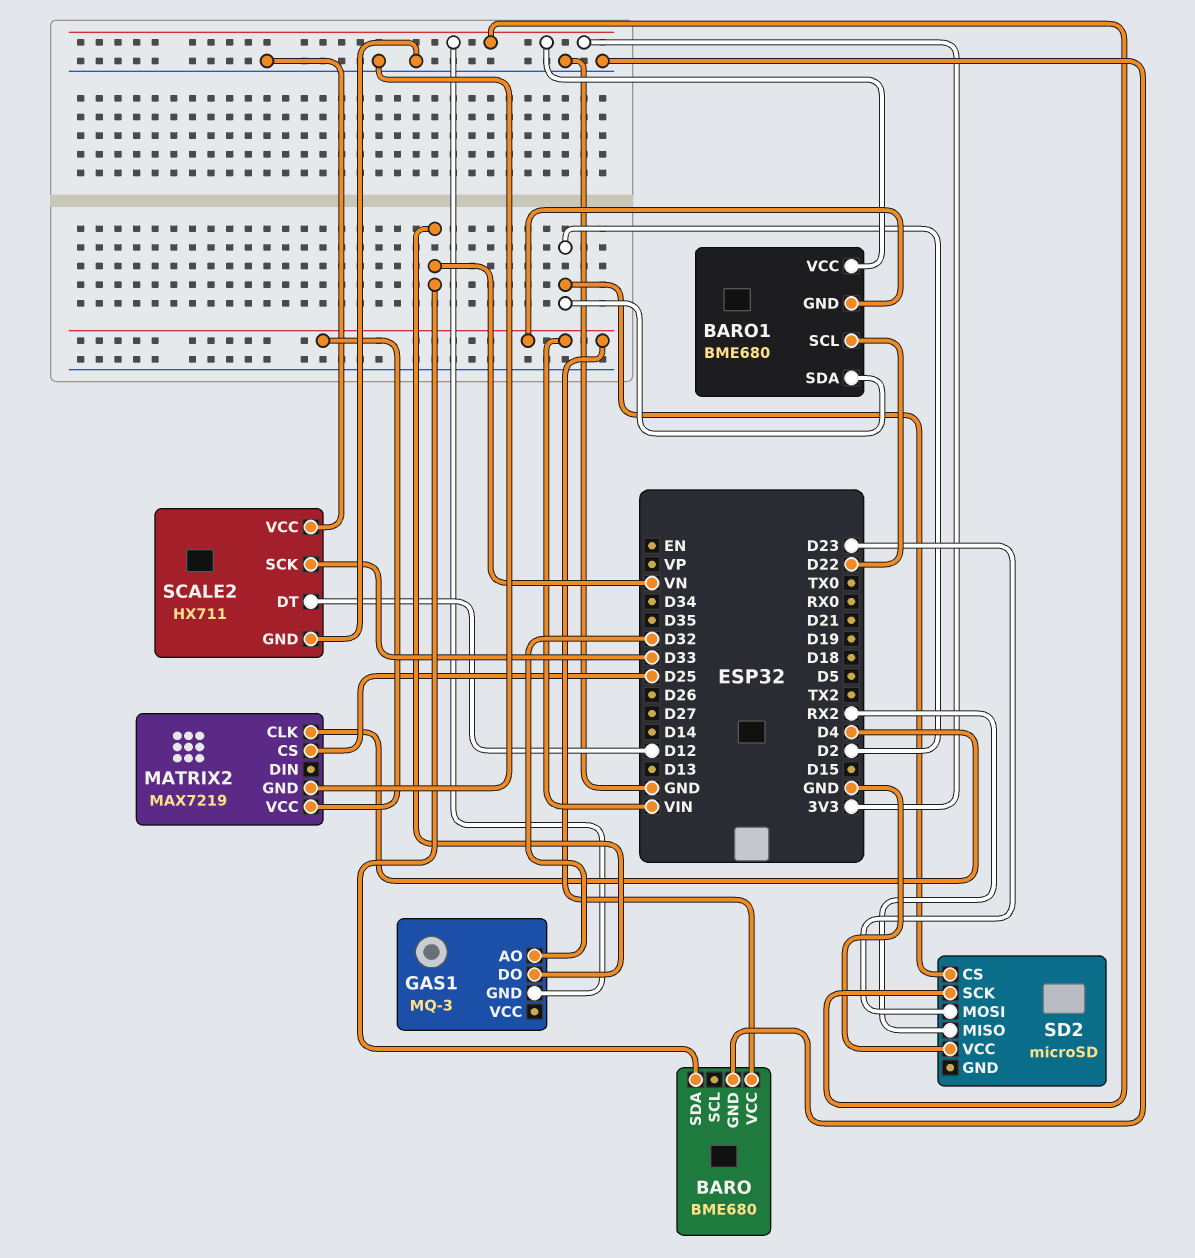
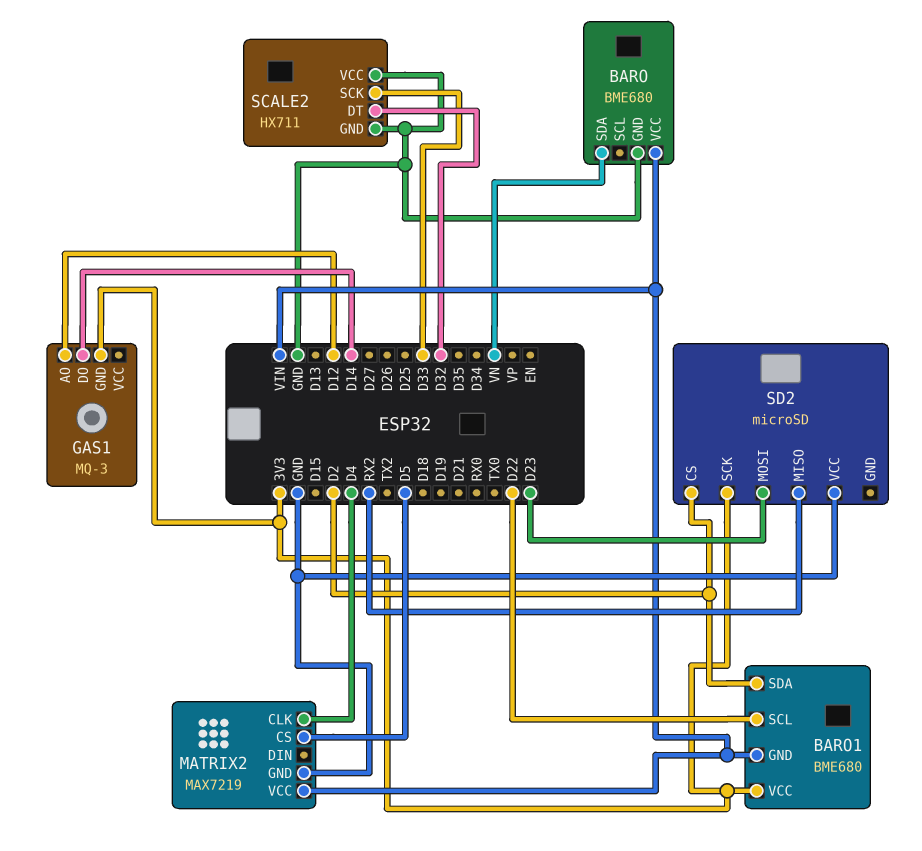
GAS1 pin AO: D32 -> D12
GAS1 pin DO: VN -> D14
MATRIX2 pin CS: D25 -> D5
SCALE2 pin DT: D12 -> D32

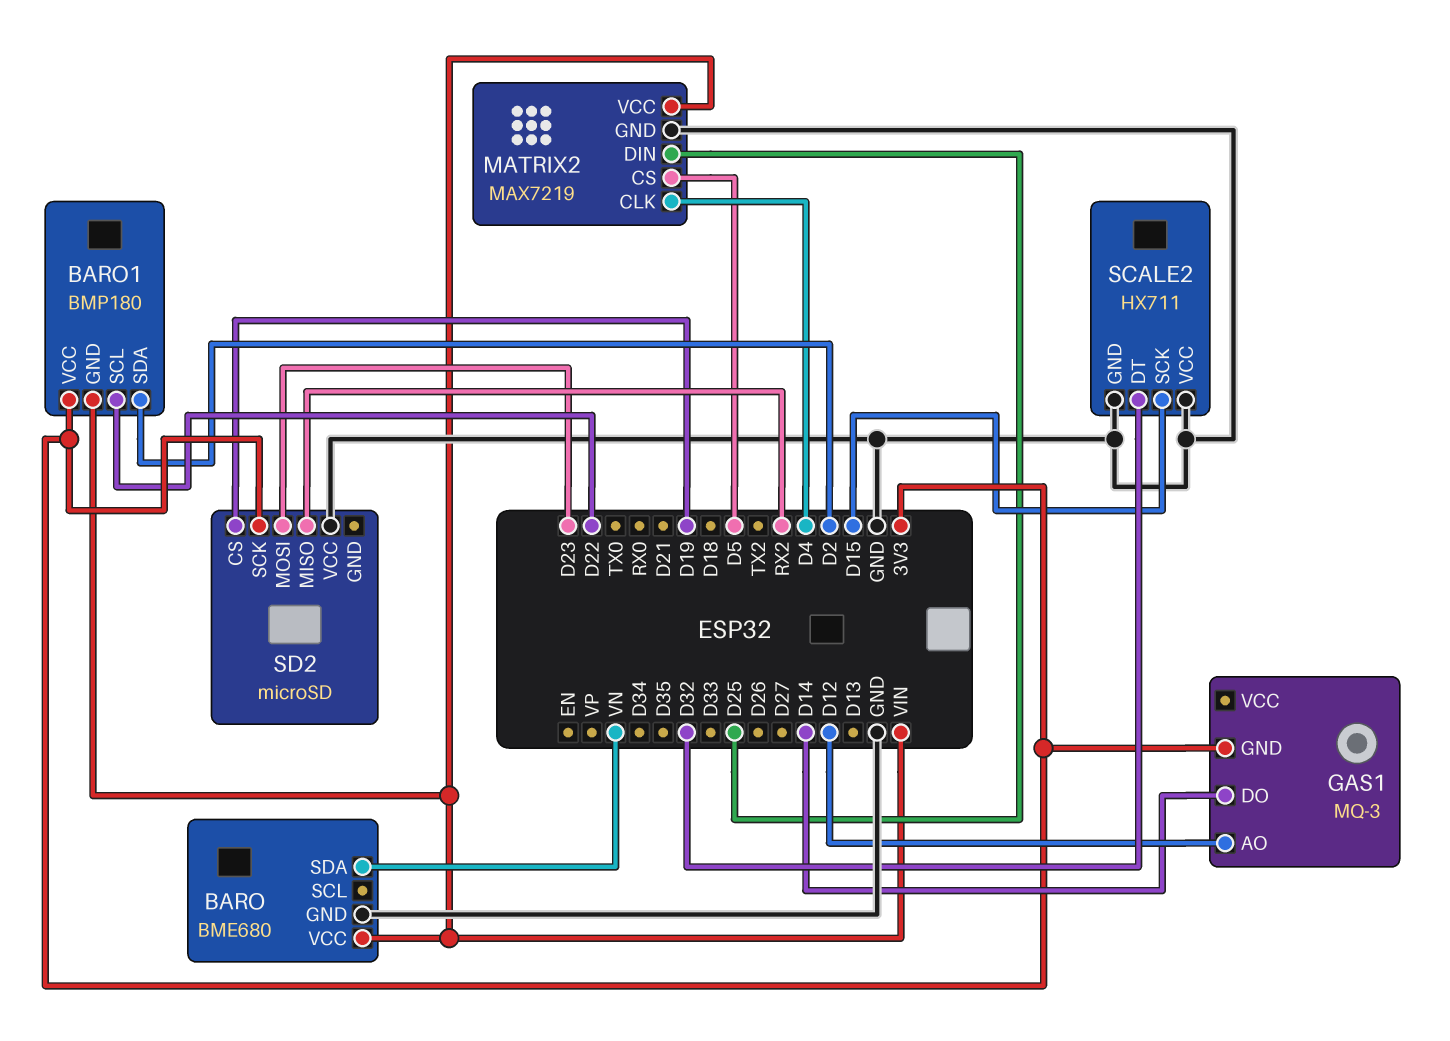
BARO1: BME680 -> BMP180
MATRIX2 pin DIN: none -> D25
SCALE2 pin SCK: D33 -> D15
SD2 pin CS: D2 -> D19

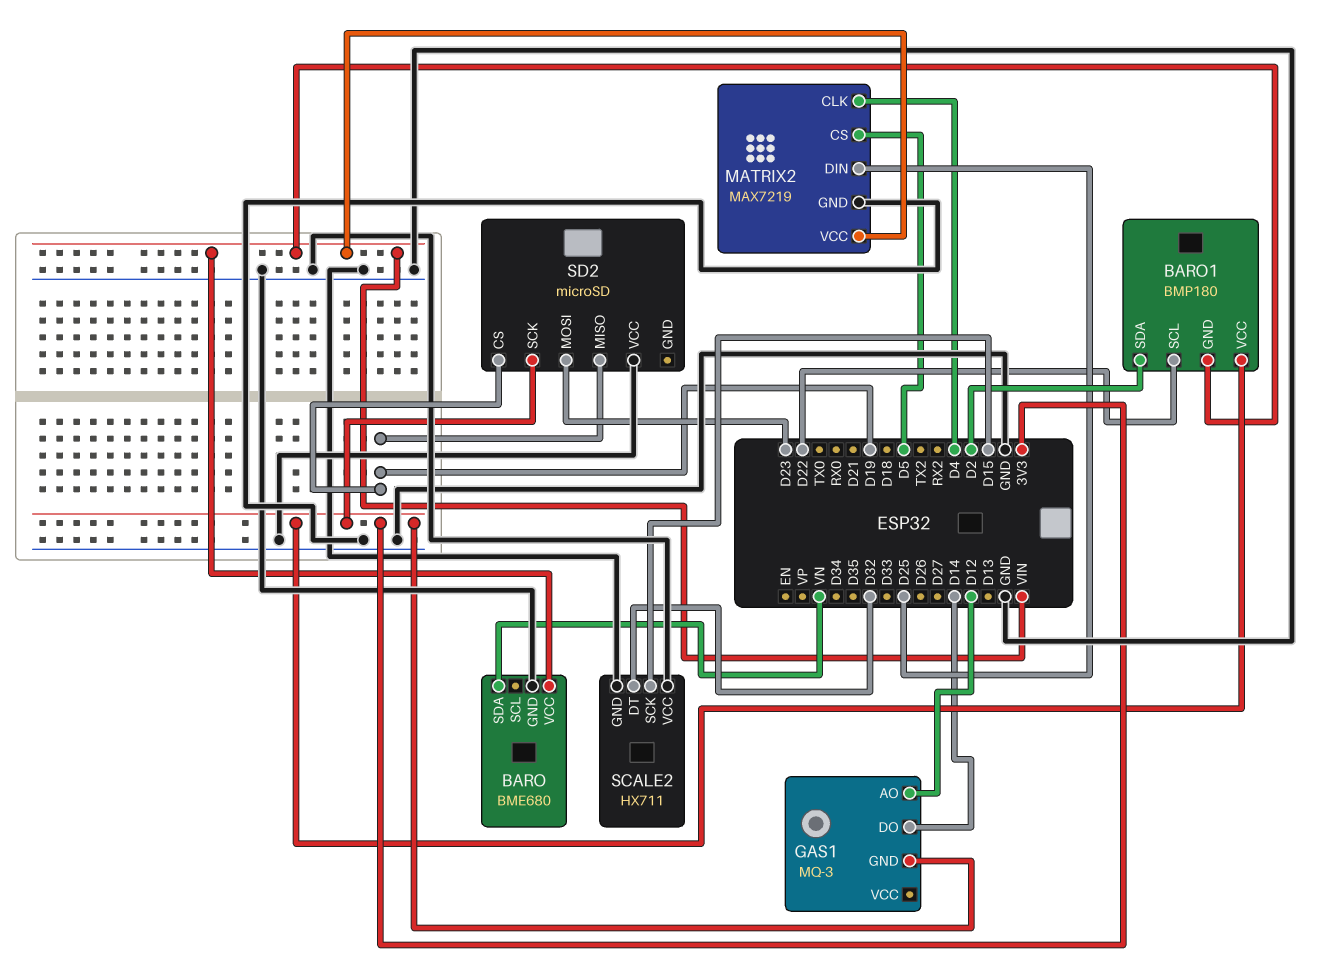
SD2 pin MISO: RX2 -> D19

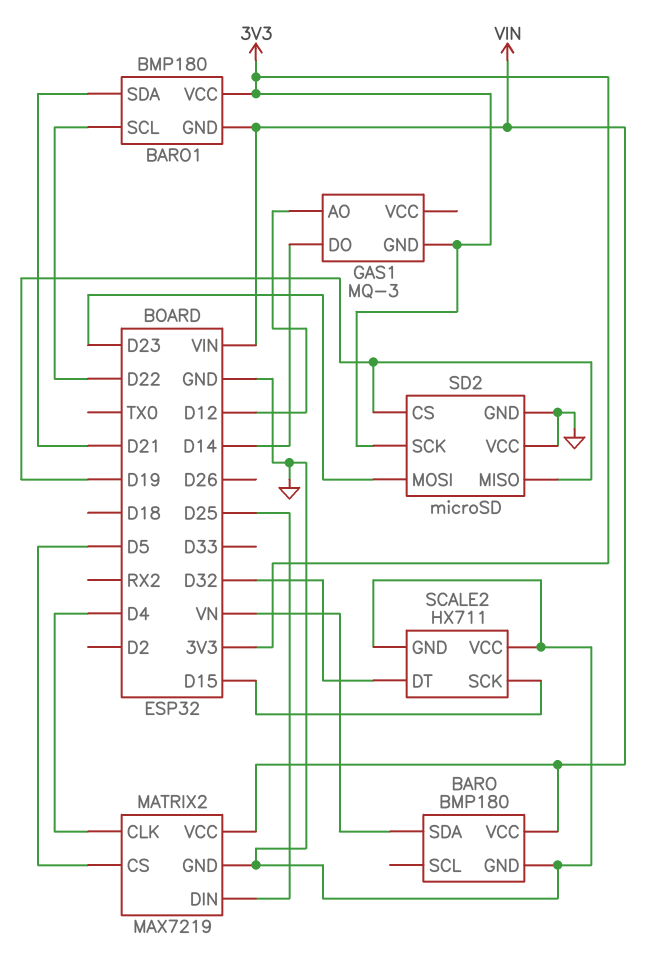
BARO: BME680 -> BMP180
BARO1 pin SDA: D2 -> D21
SD2 pin GND: none -> GND

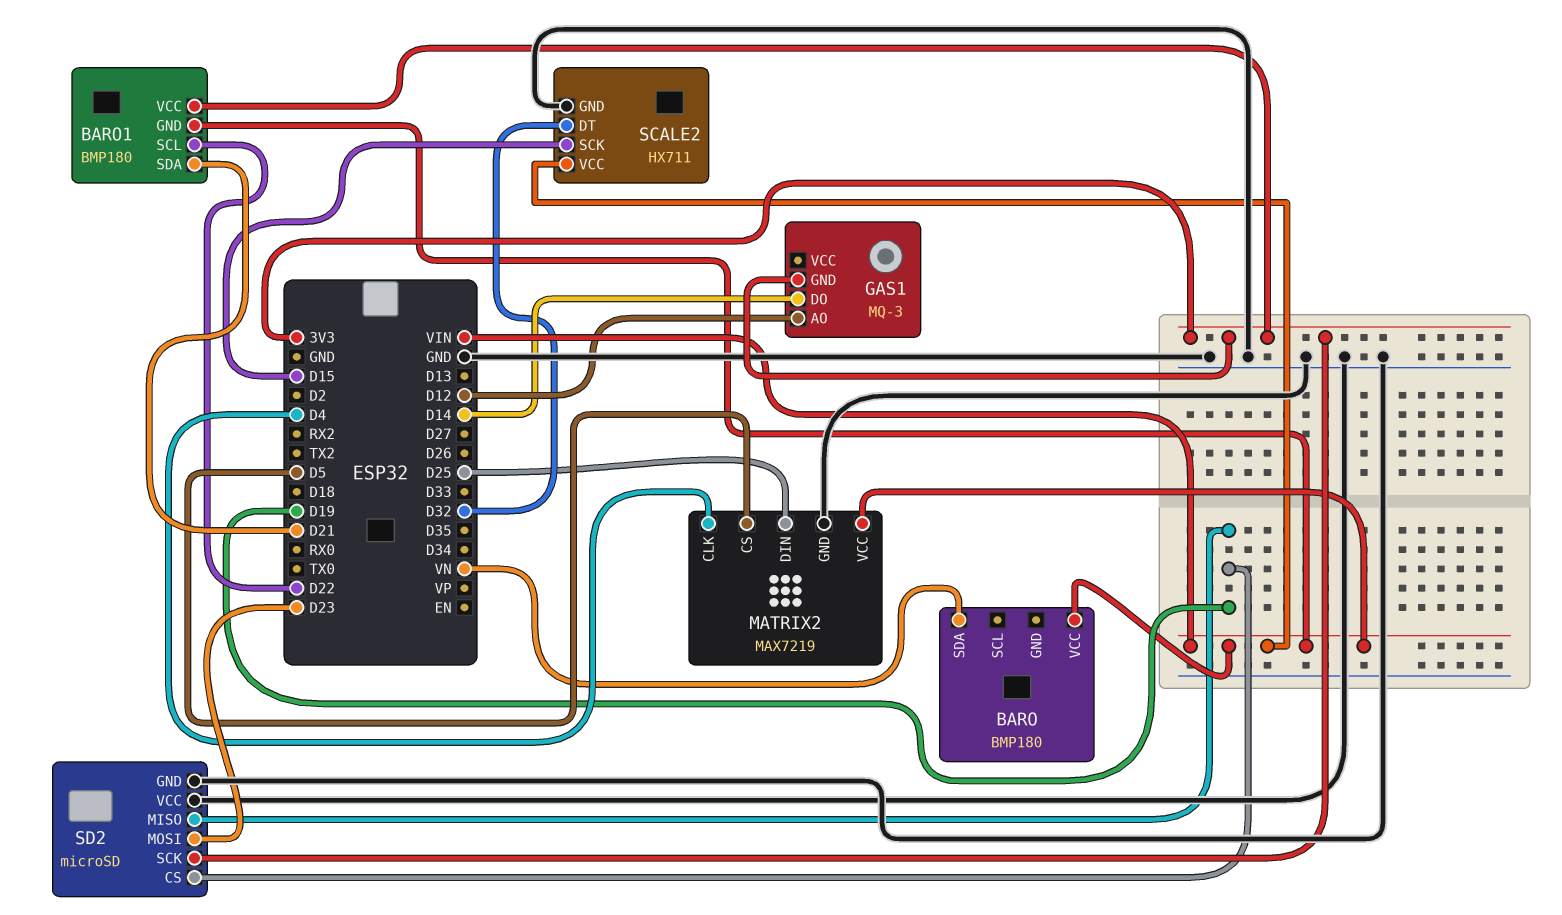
BARO pin GND: GND -> none
SCALE2 pin VCC: GND -> VIN

